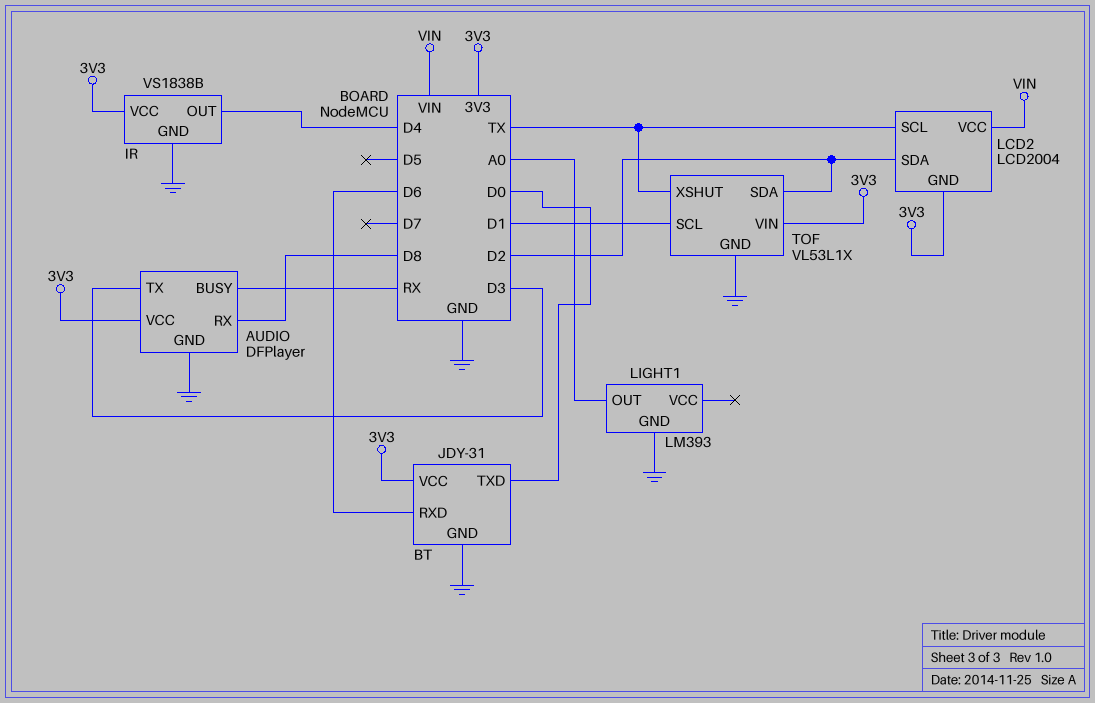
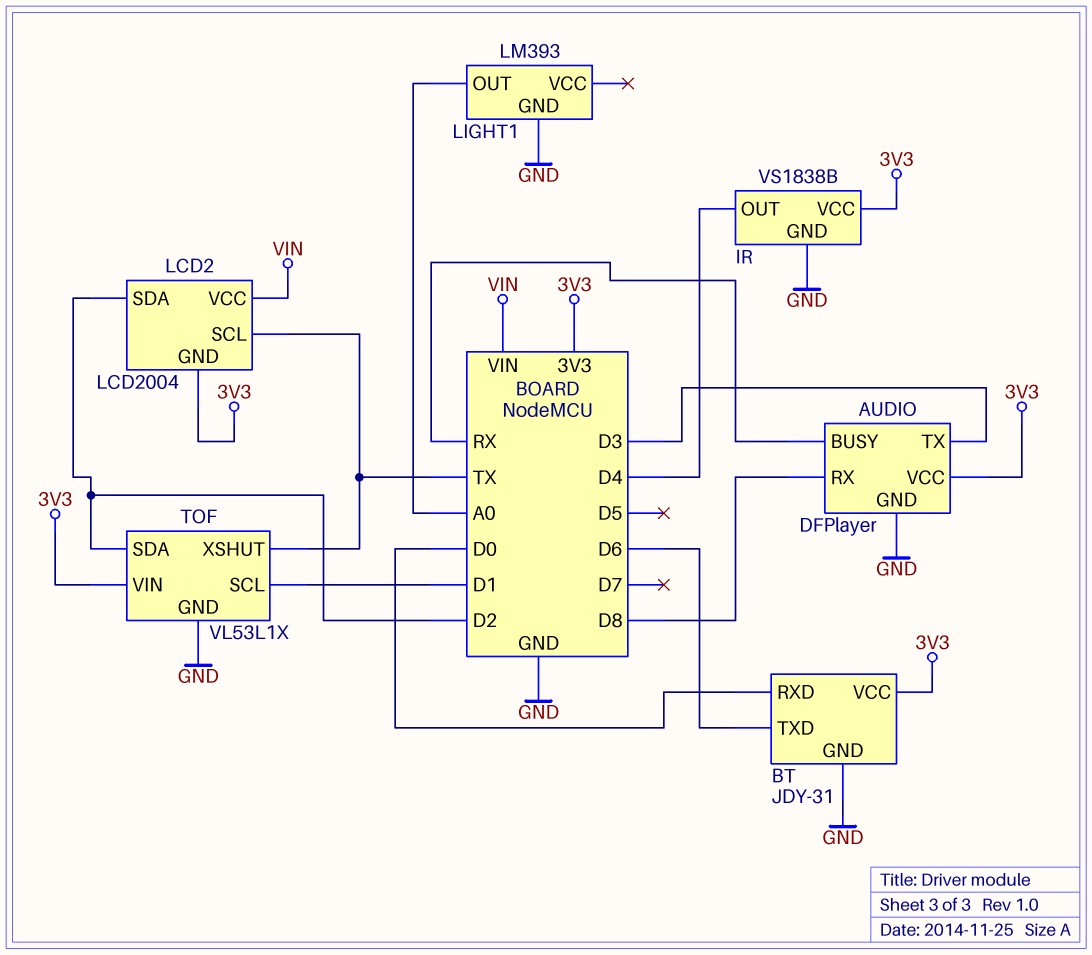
BT pin RXD: D6 -> D0
BT pin TXD: D0 -> D6

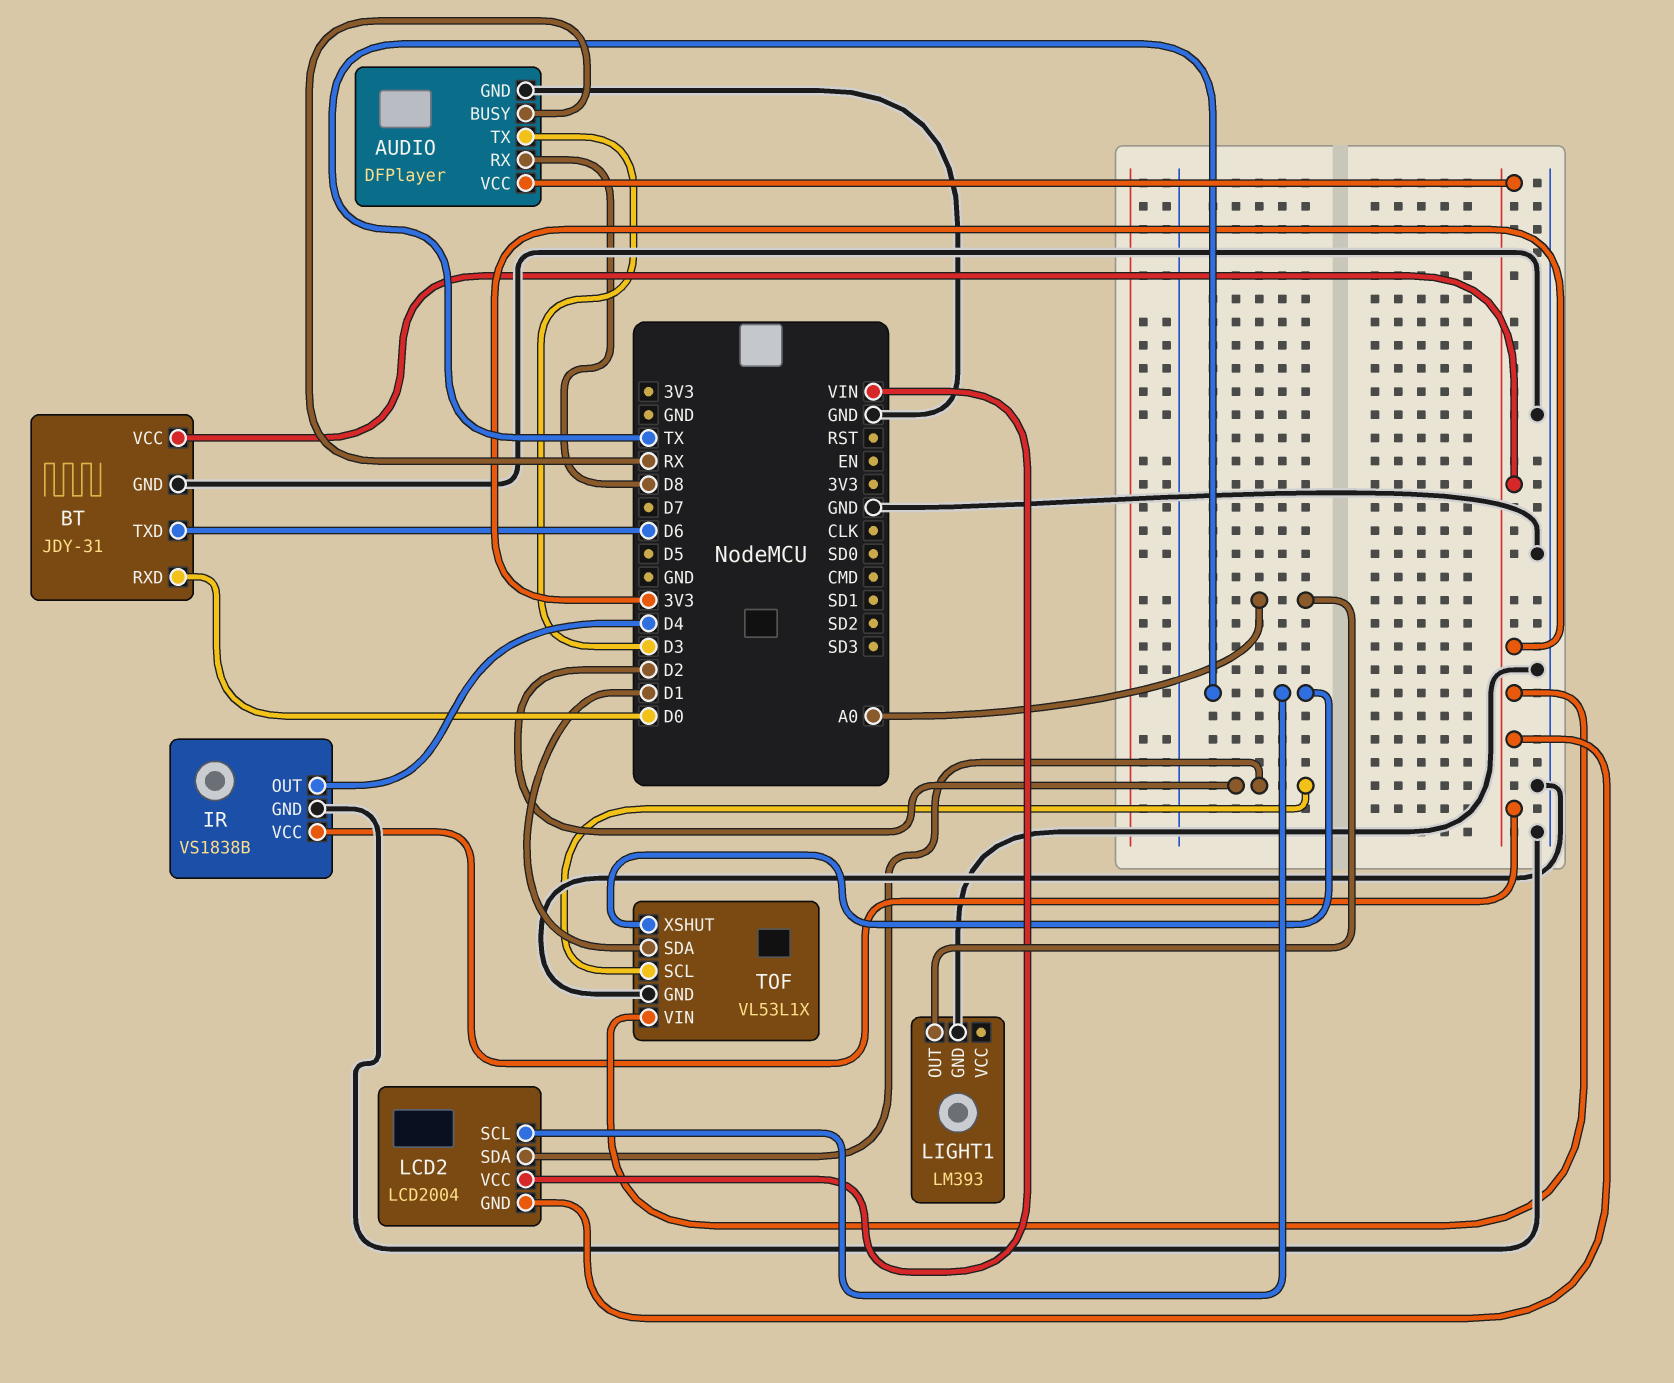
TOF pin SCL: D1 -> D2
TOF pin SDA: D2 -> D1

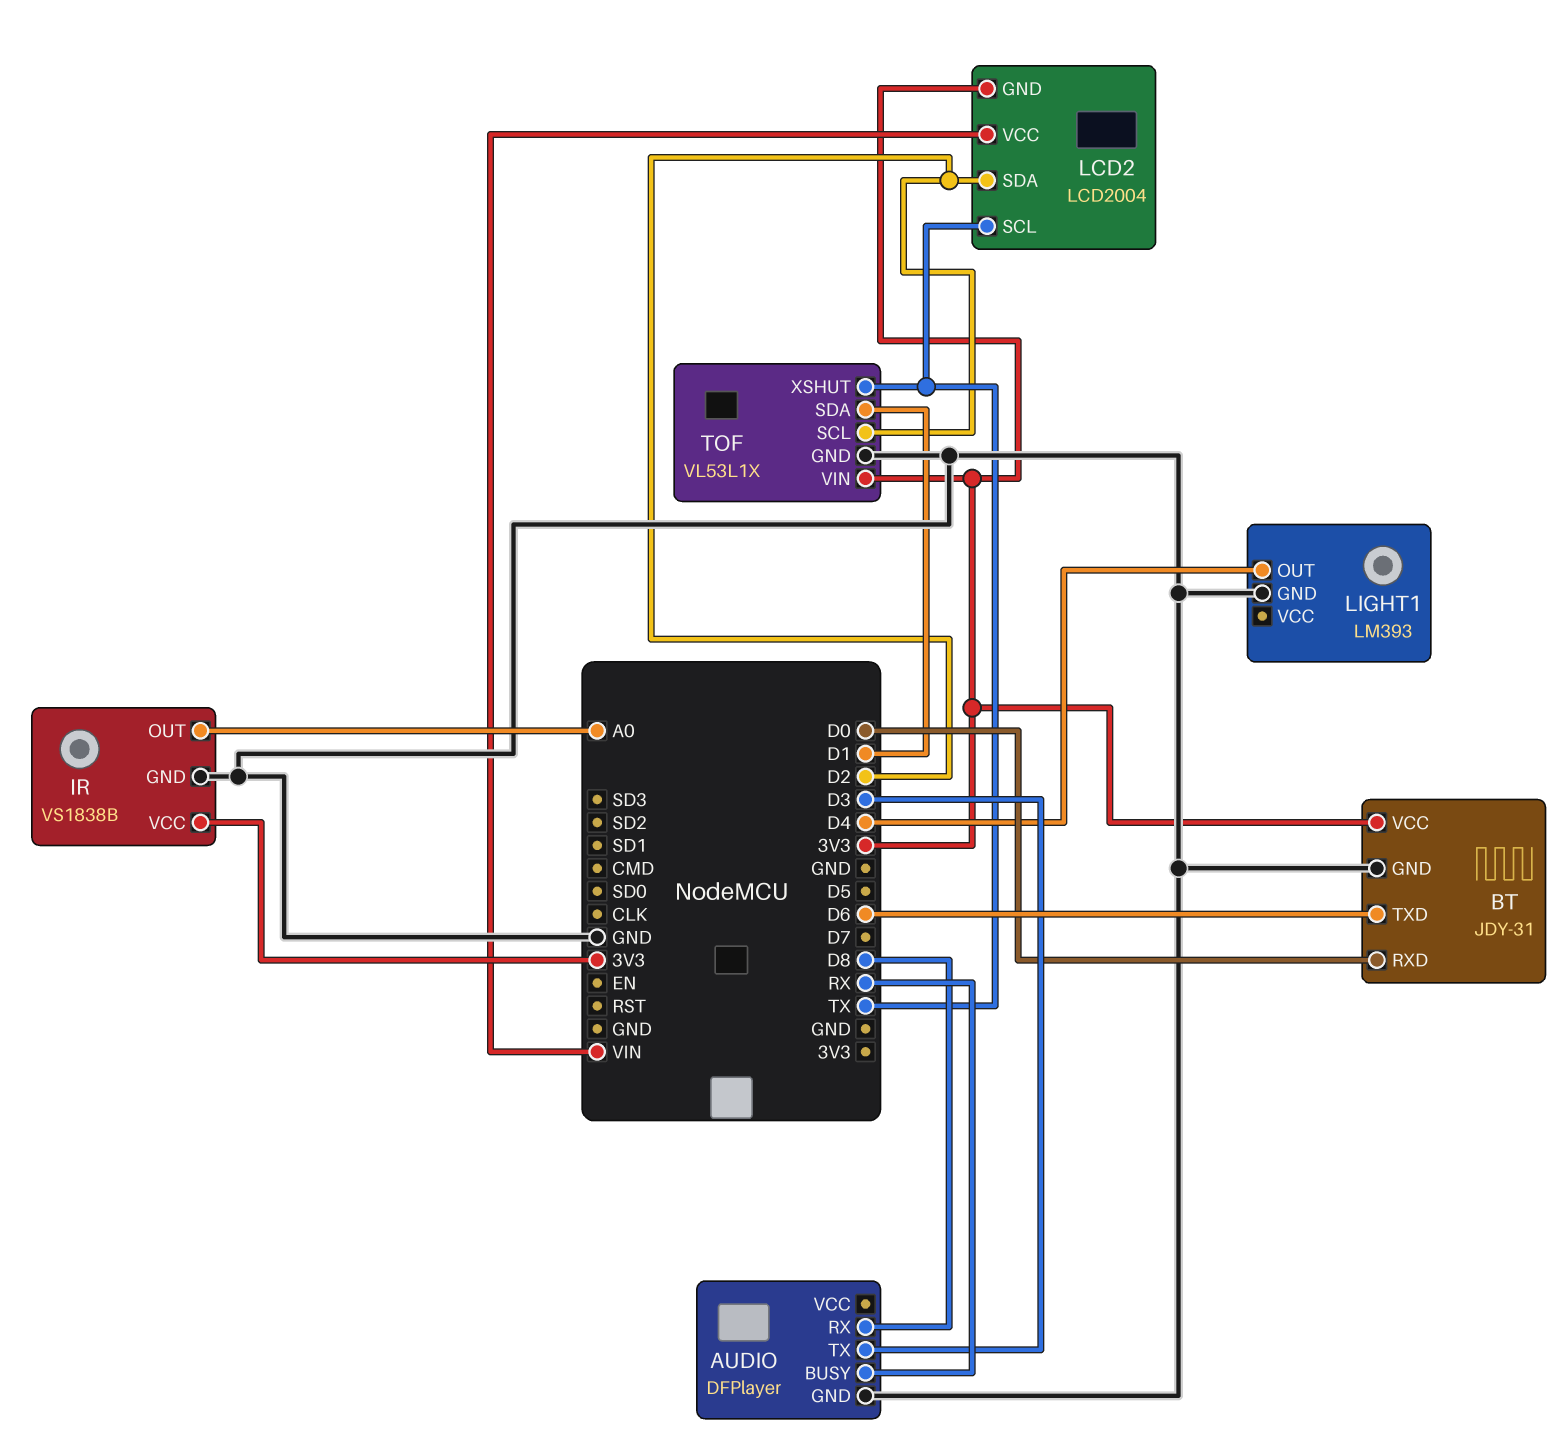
AUDIO pin VCC: 3V3 -> none
IR pin OUT: D4 -> A0
LIGHT1 pin OUT: A0 -> D4

